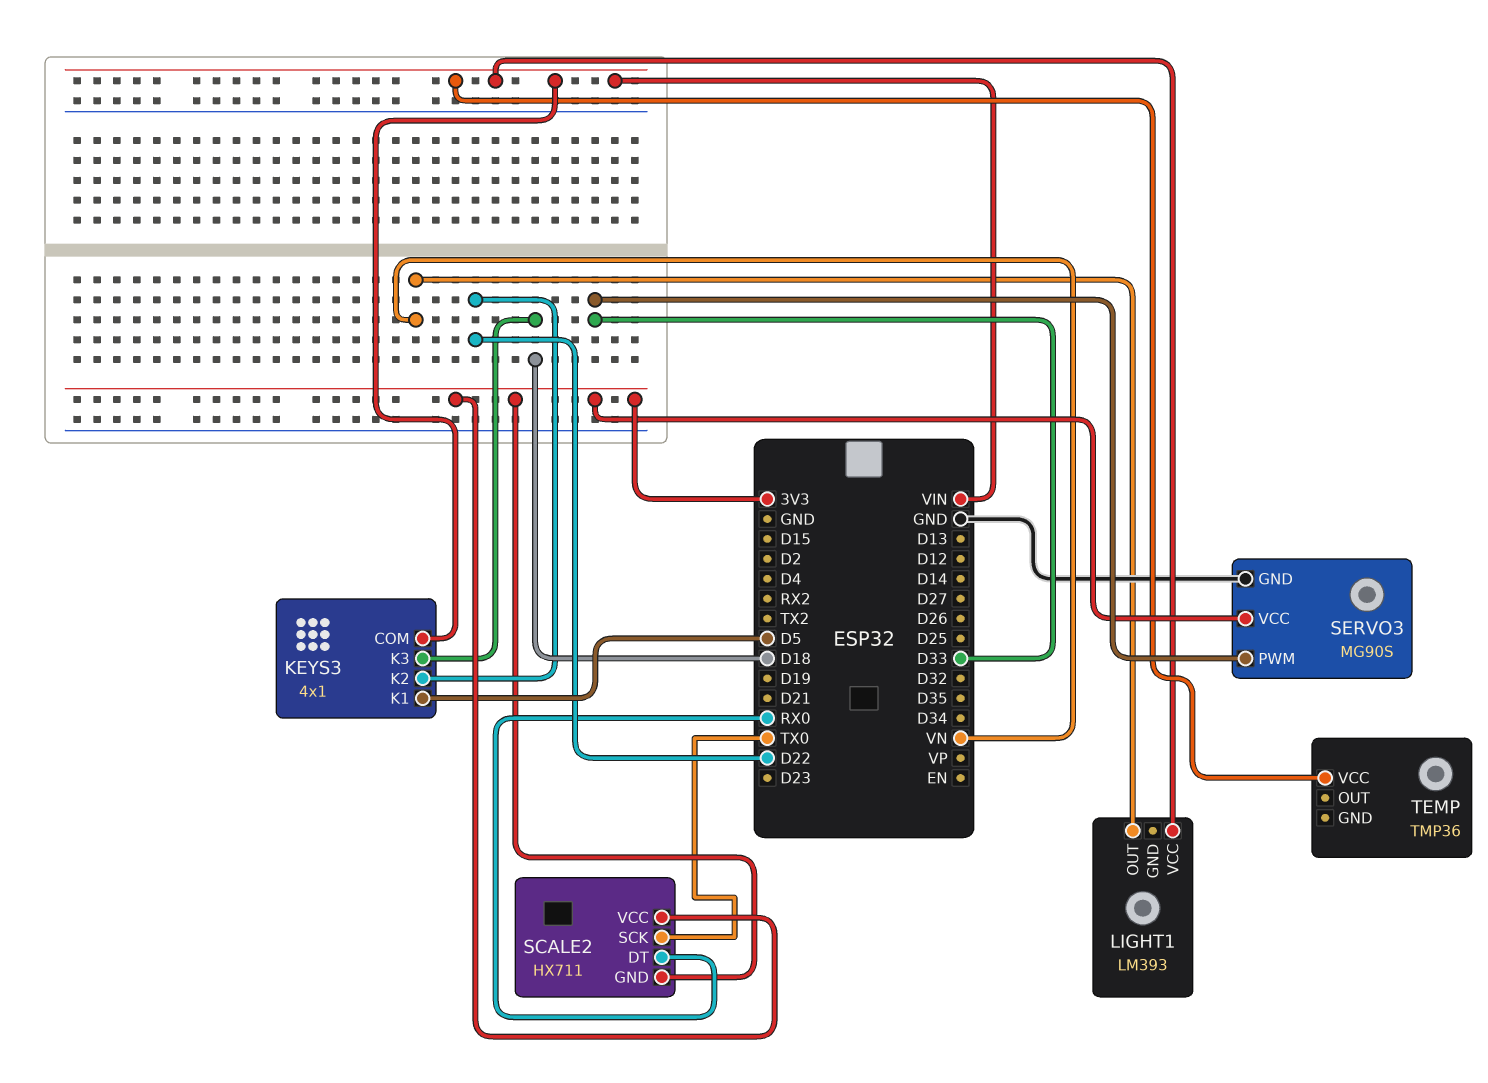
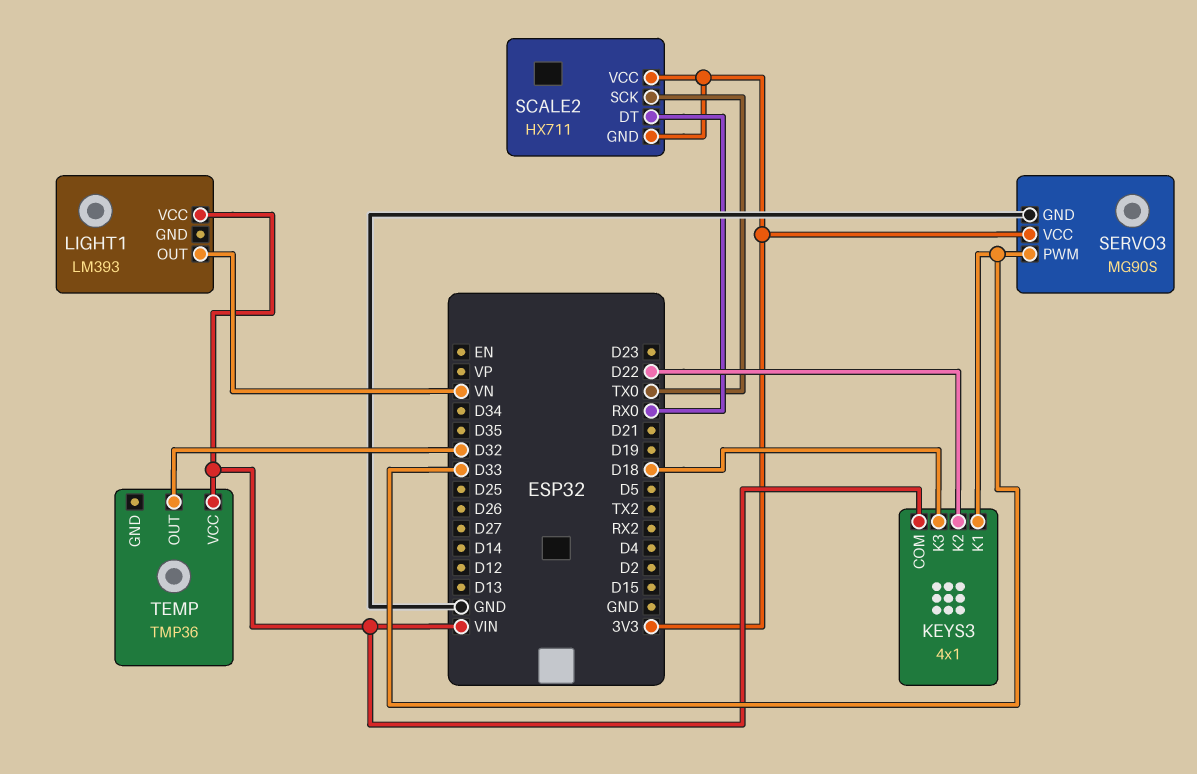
KEYS3 pin K1: D5 -> D33
TEMP pin OUT: none -> D32

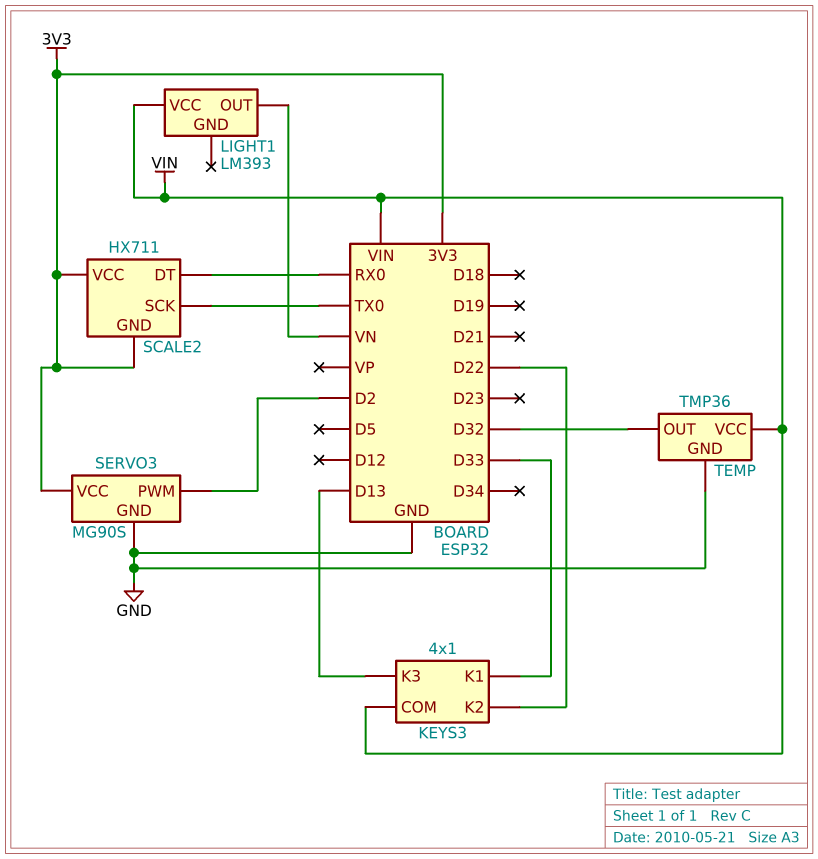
KEYS3 pin K3: D18 -> D13
SERVO3 pin PWM: D33 -> D2
TEMP pin GND: none -> GND

